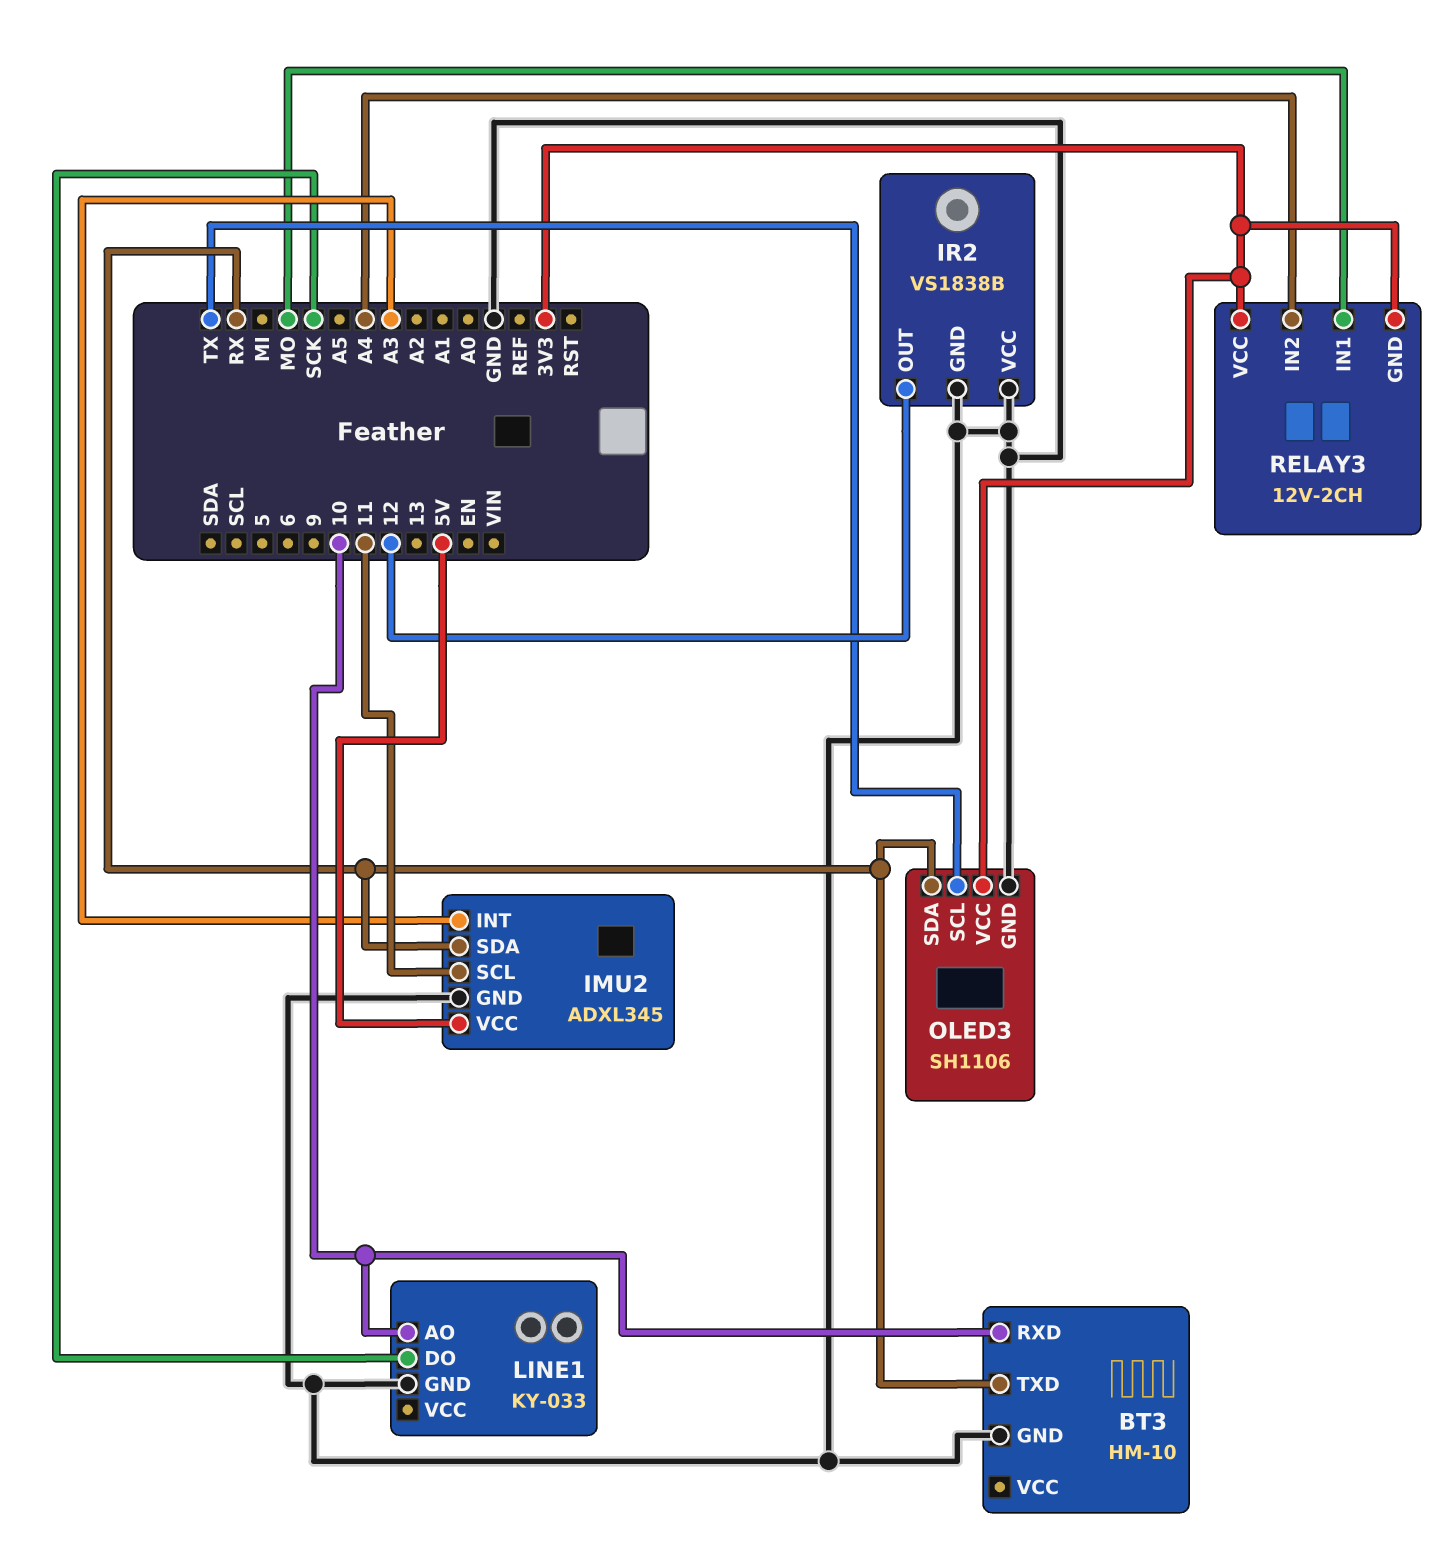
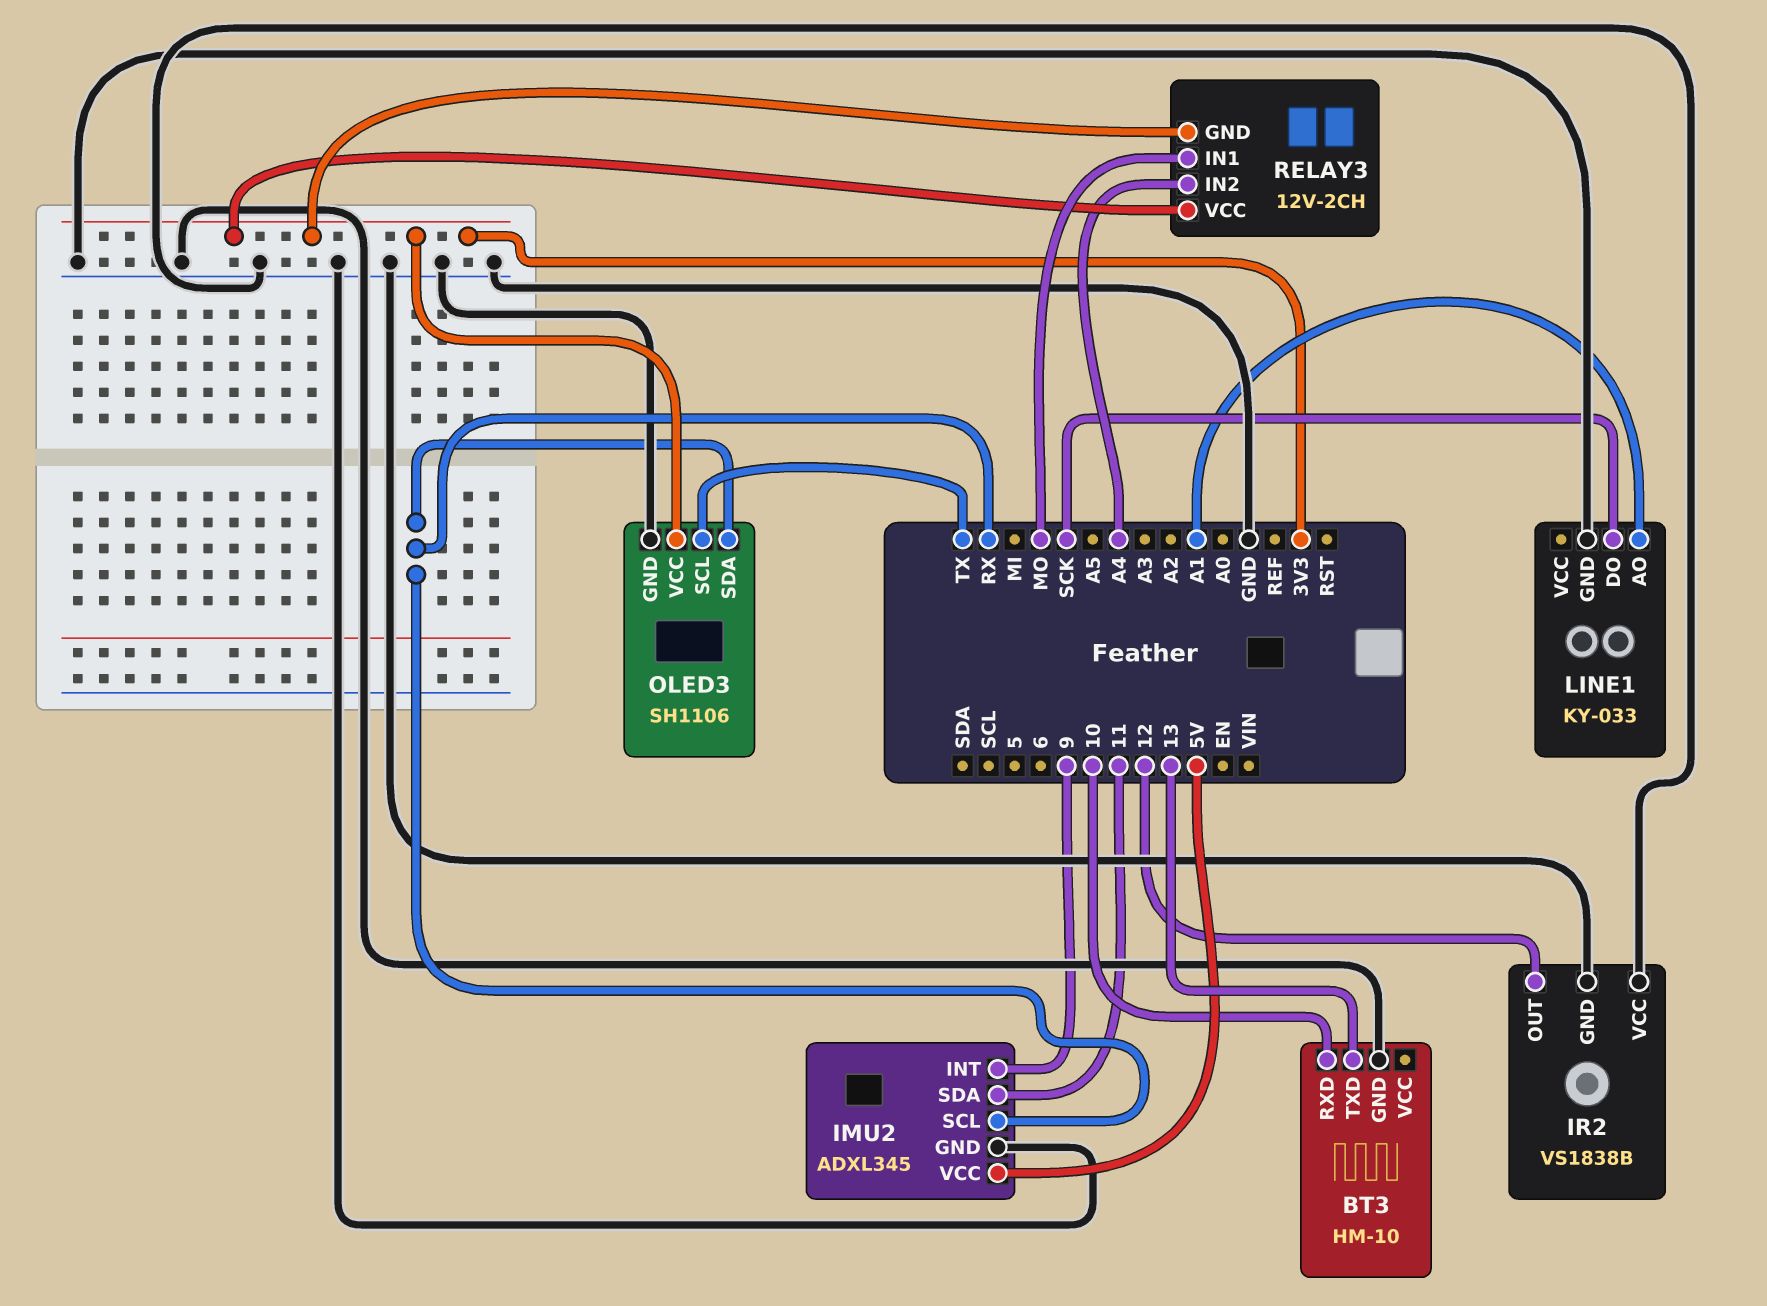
BT3 pin TXD: RX -> 13
IMU2 pin INT: A3 -> 9
IMU2 pin SCL: 11 -> RX
IMU2 pin SDA: RX -> 11
LINE1 pin AO: 10 -> A1

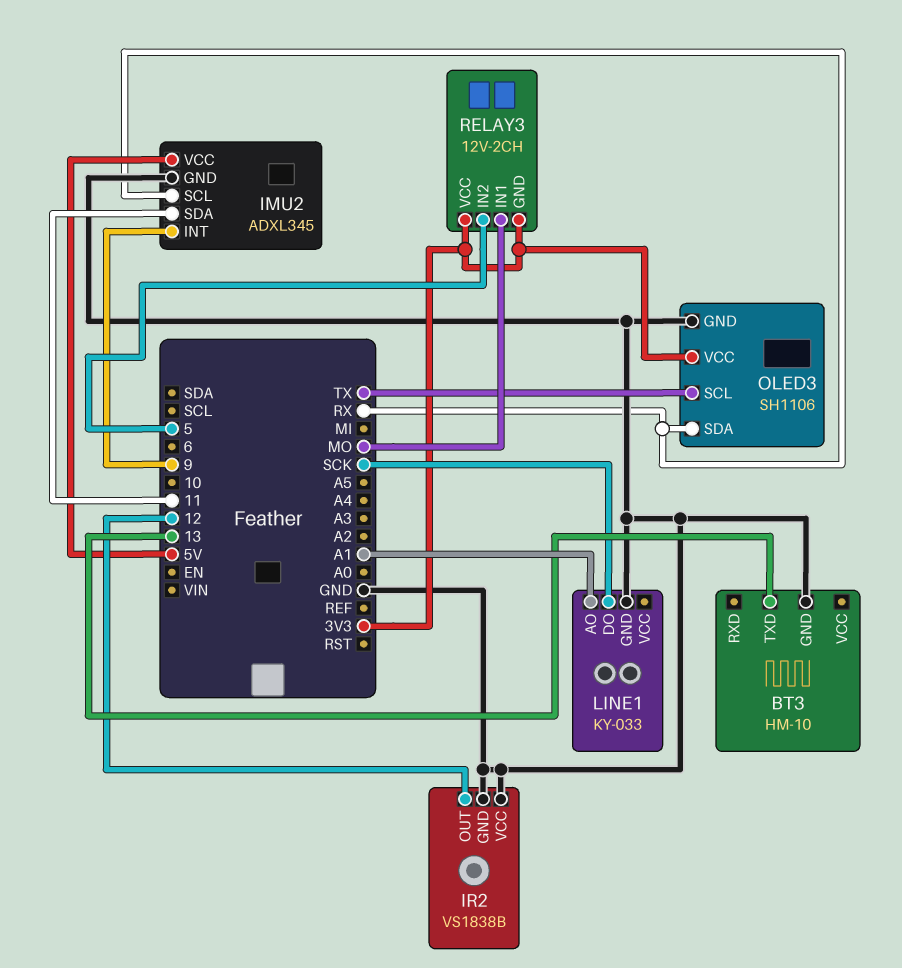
BT3 pin RXD: 10 -> none
RELAY3 pin IN2: A4 -> 5

